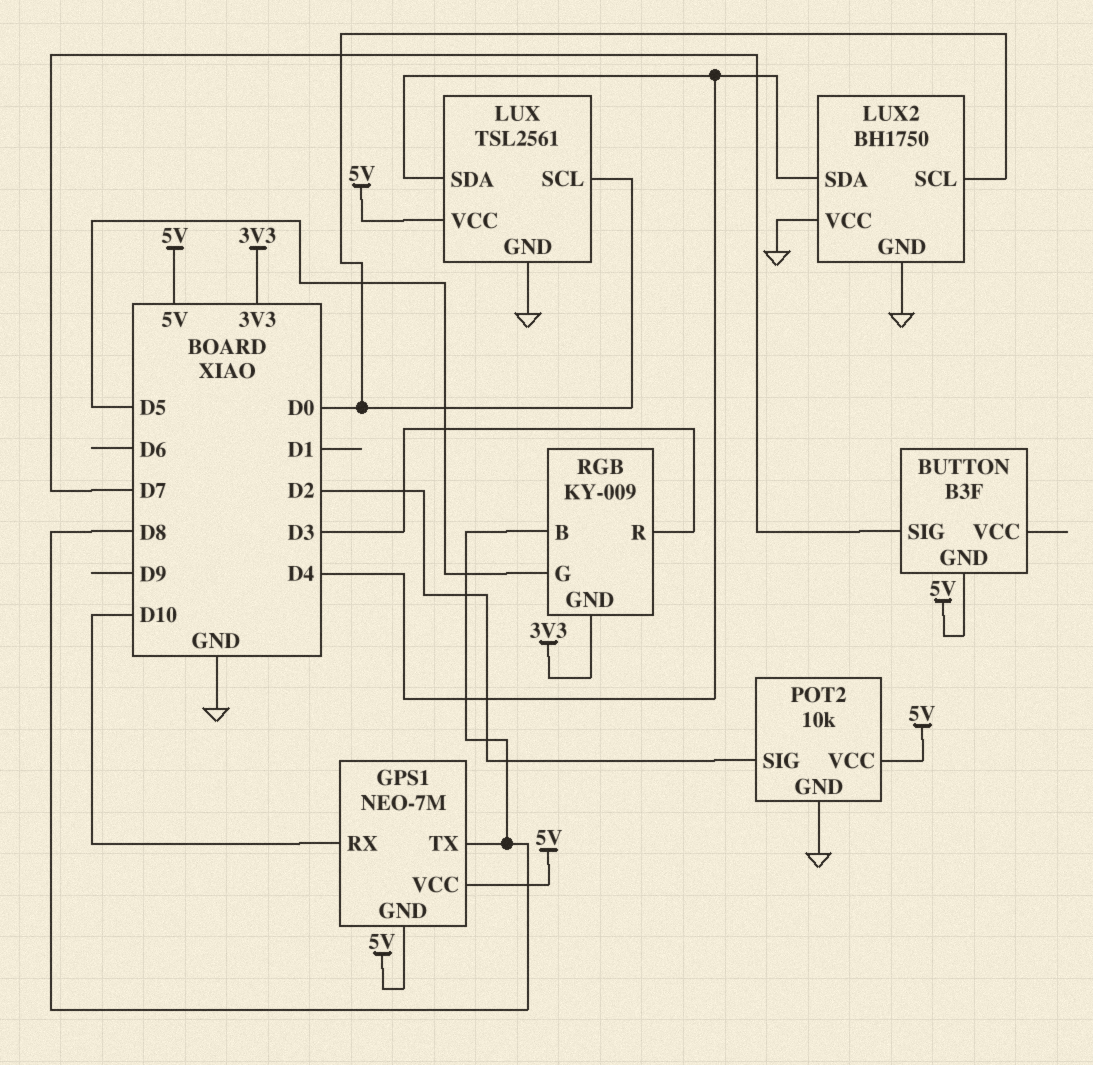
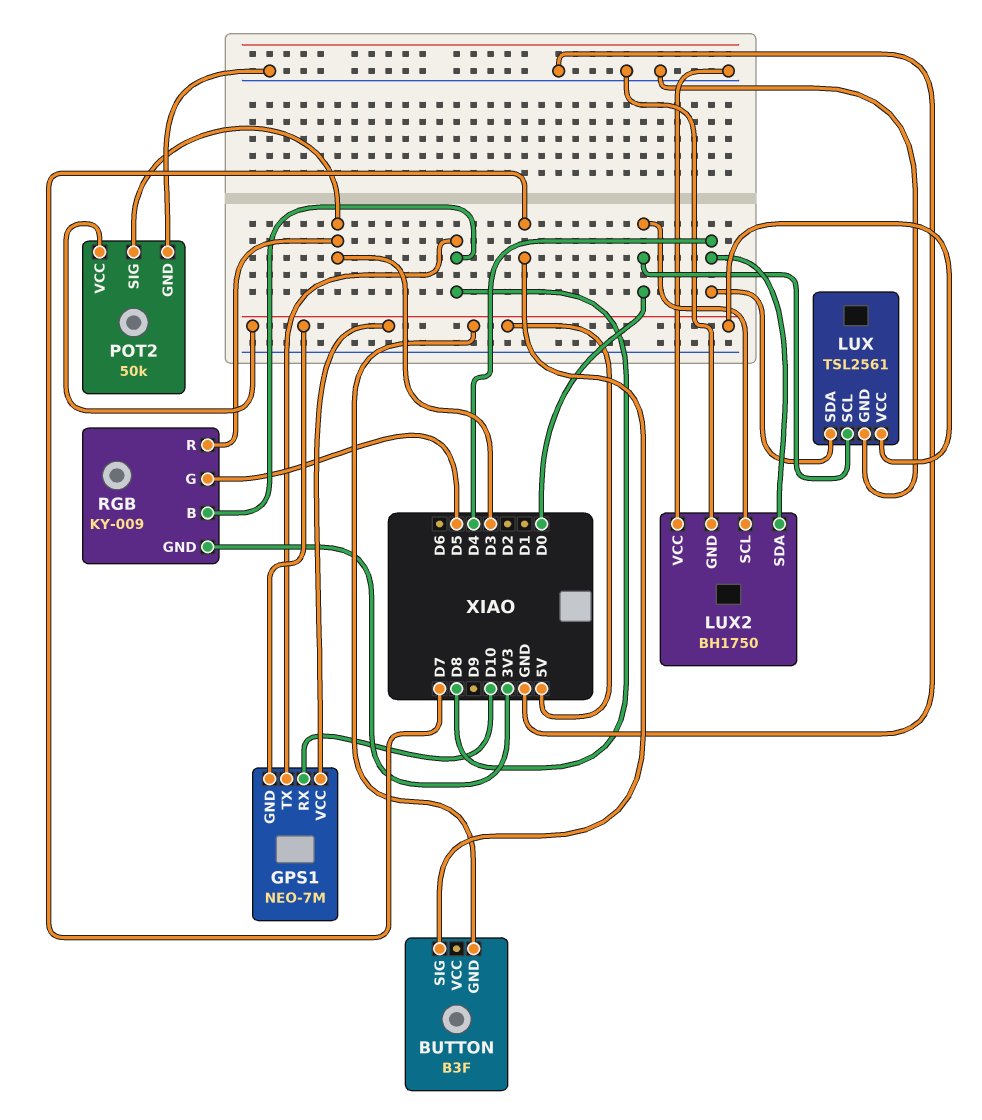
POT2: 10k -> 50k
POT2 pin SIG: D2 -> D3

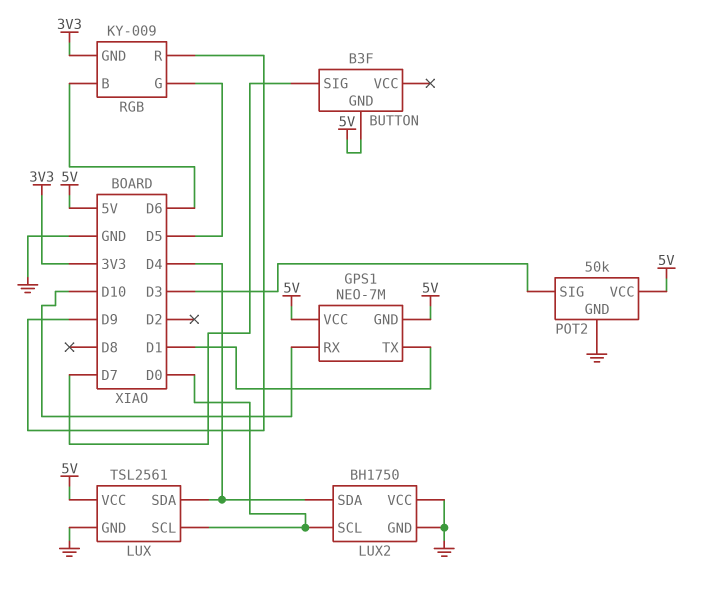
GPS1 pin TX: D8 -> D1
RGB pin B: D8 -> D6
RGB pin R: D3 -> D9

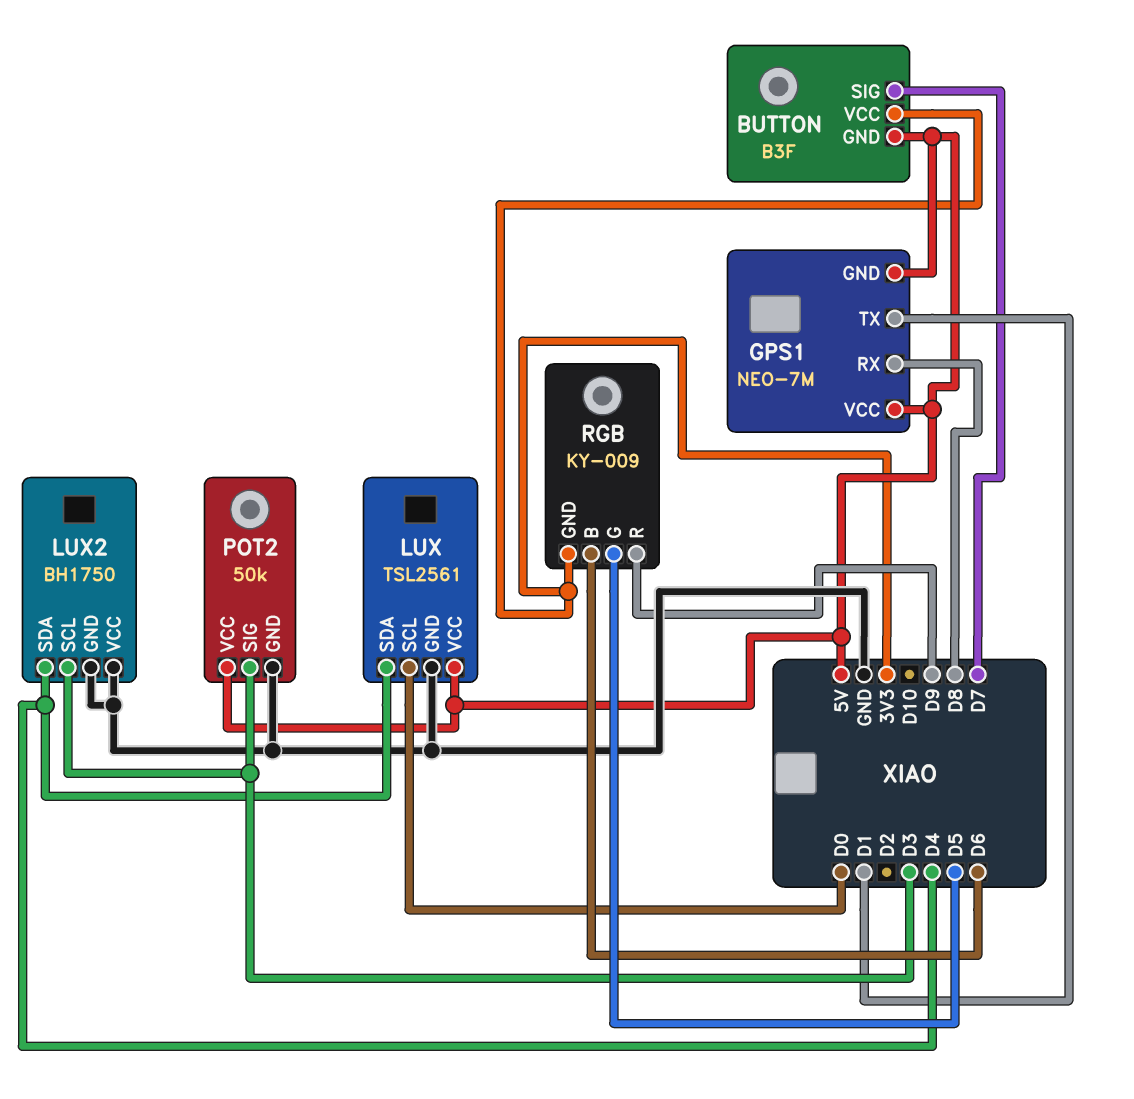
BUTTON pin VCC: none -> 3V3
GPS1 pin RX: D10 -> D8
LUX2 pin SCL: D0 -> D3

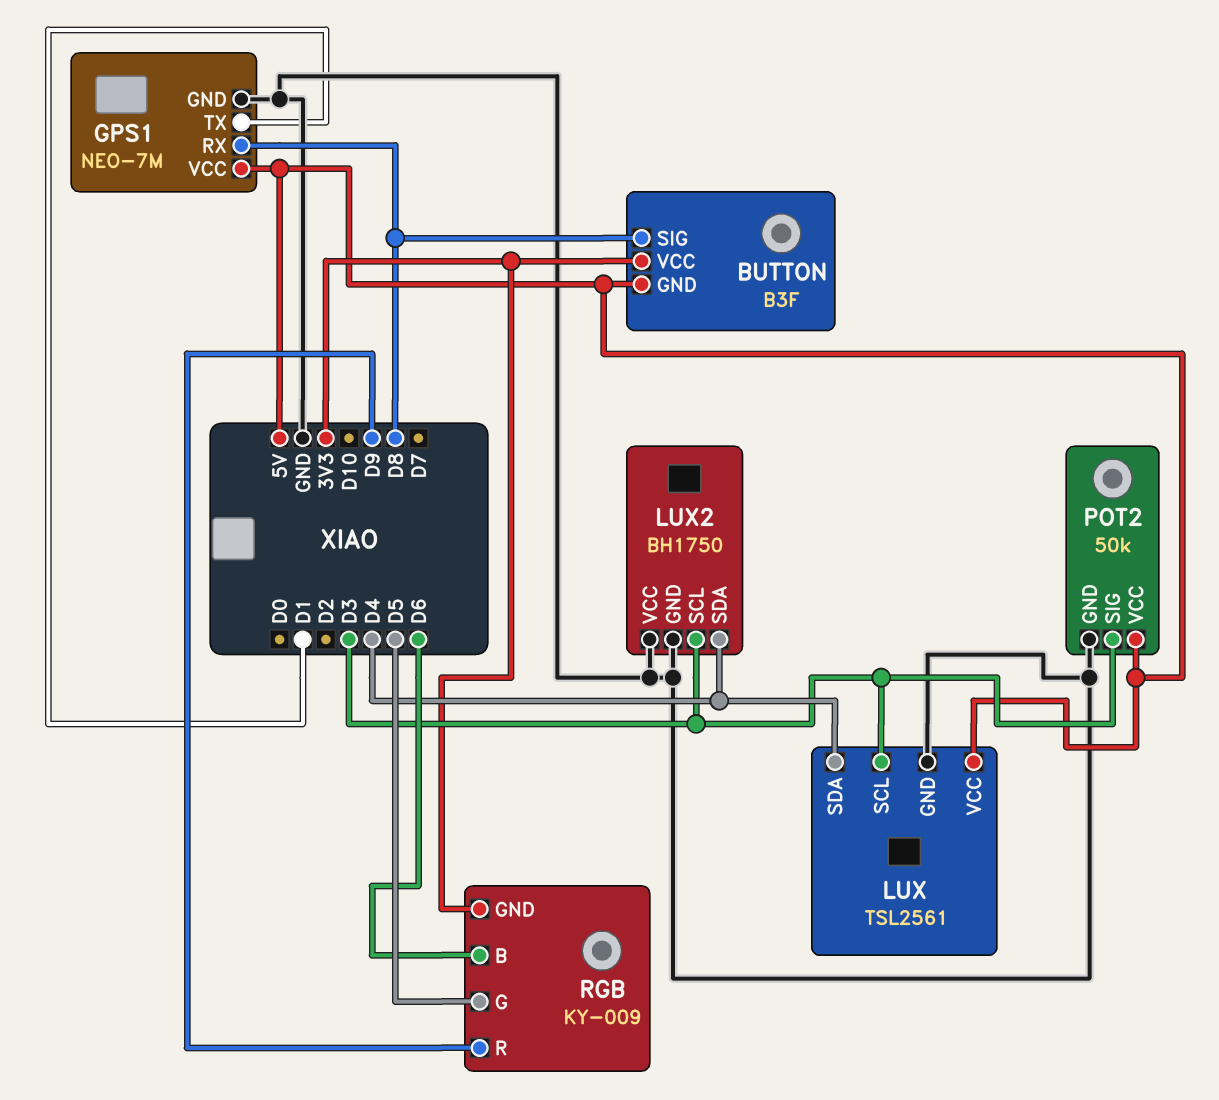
BUTTON pin SIG: D7 -> D8
GPS1 pin GND: 5V -> GND
LUX pin SCL: D0 -> D3

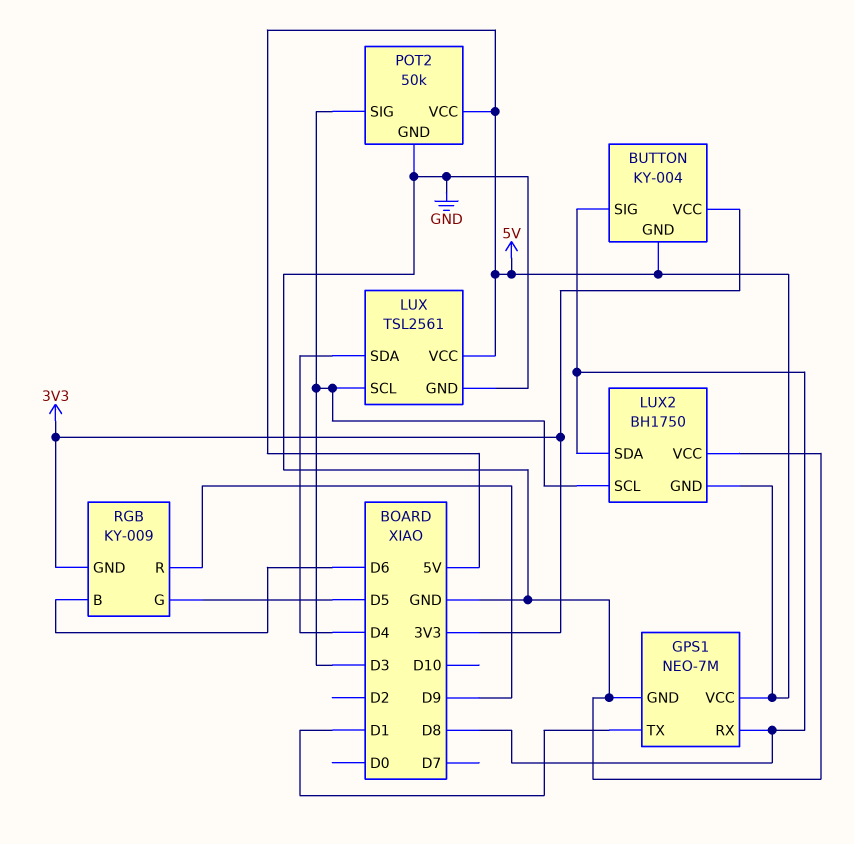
BUTTON: B3F -> KY-004
LUX2 pin GND: GND -> 5V
LUX2 pin SDA: D4 -> D8

